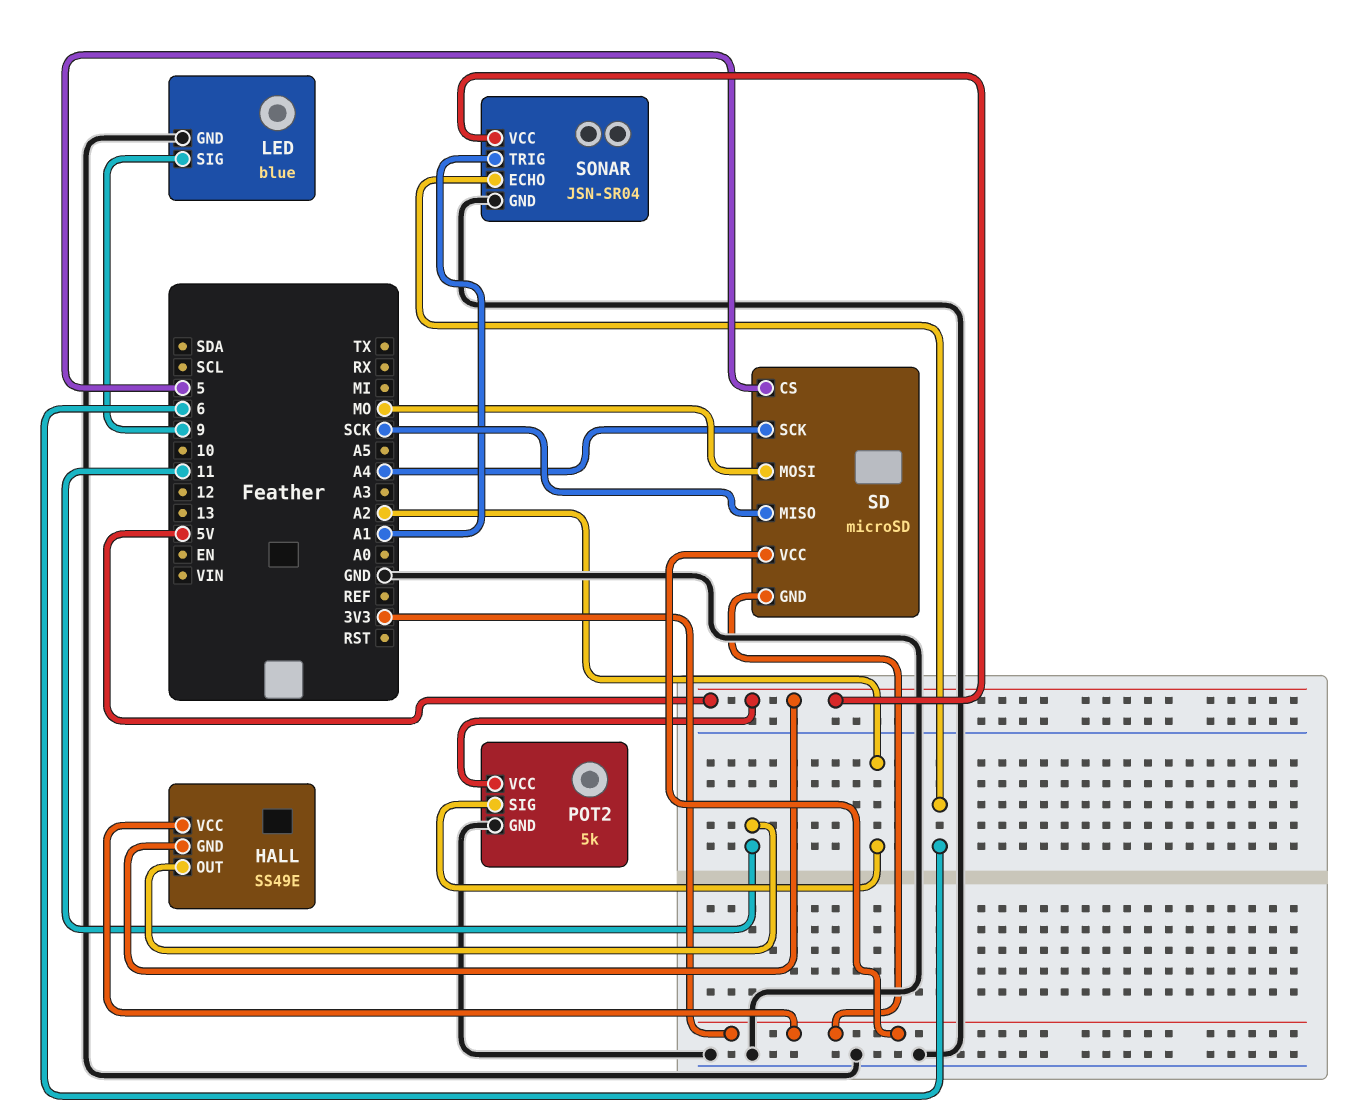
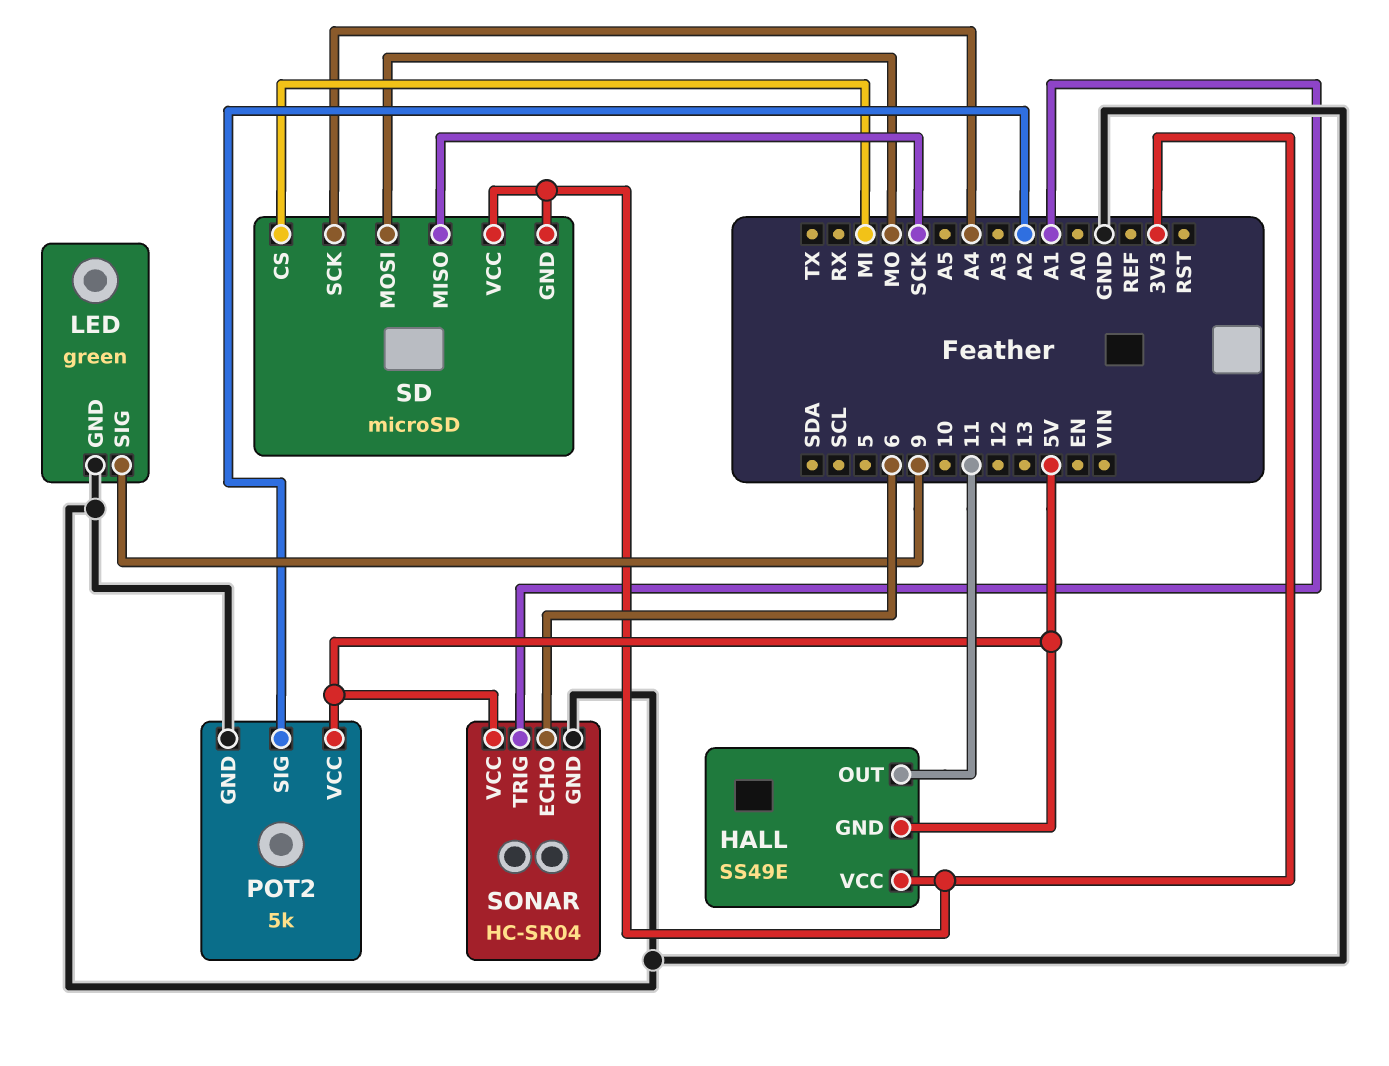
LED: blue -> green
SD pin CS: 5 -> MI
SONAR: JSN-SR04 -> HC-SR04

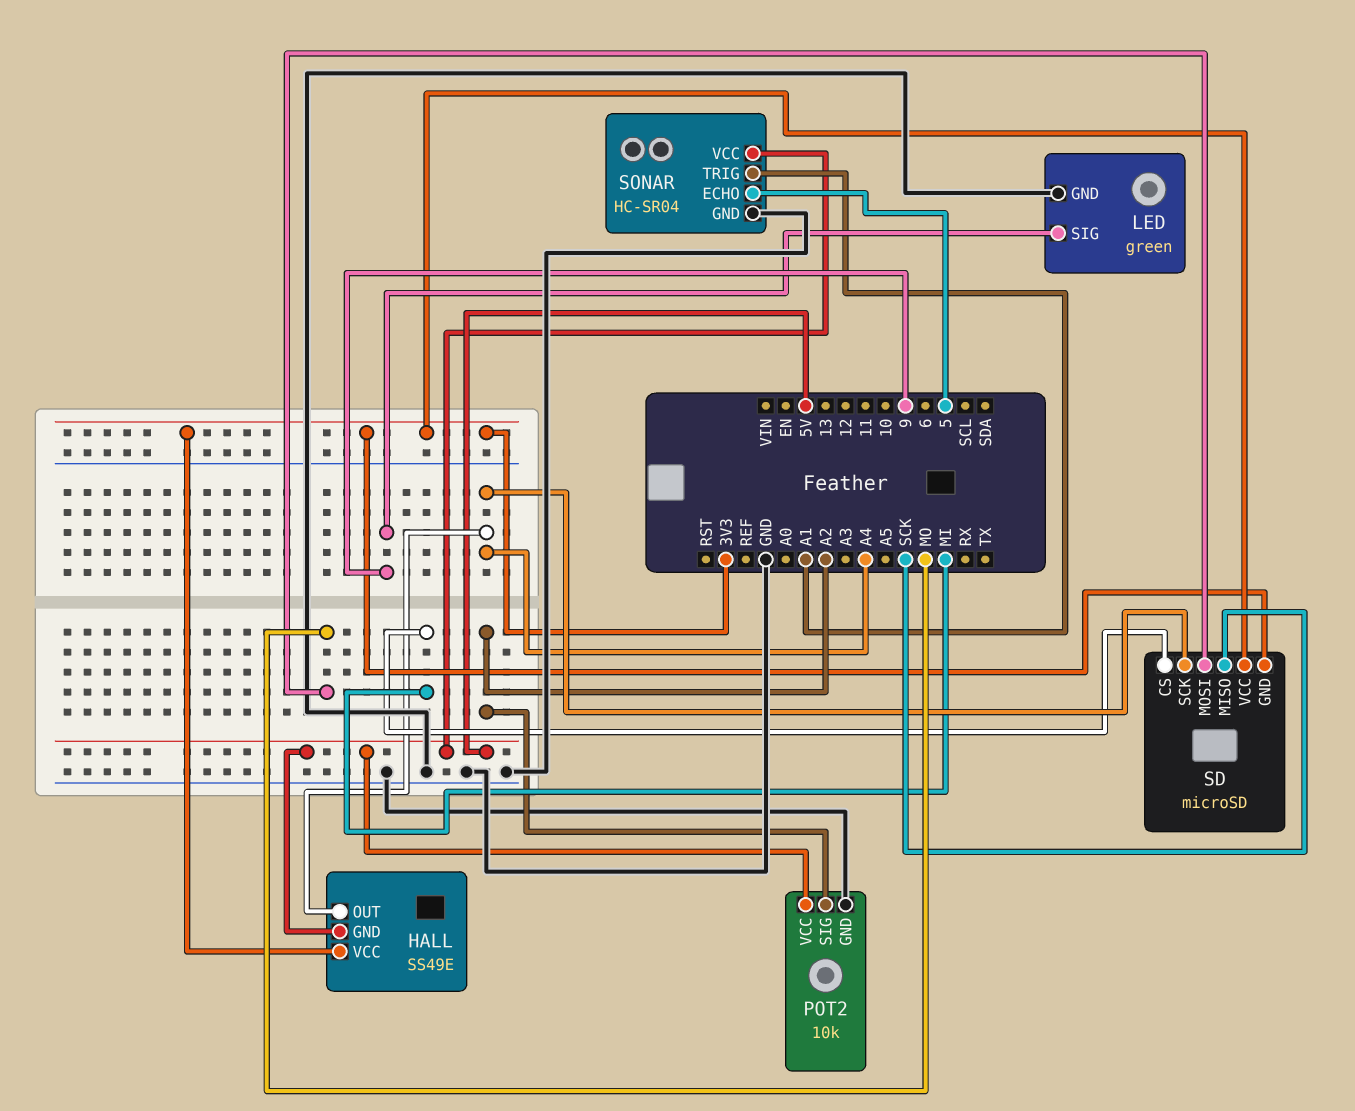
HALL pin OUT: 11 -> A4
POT2: 5k -> 10k
SONAR pin ECHO: 6 -> 5

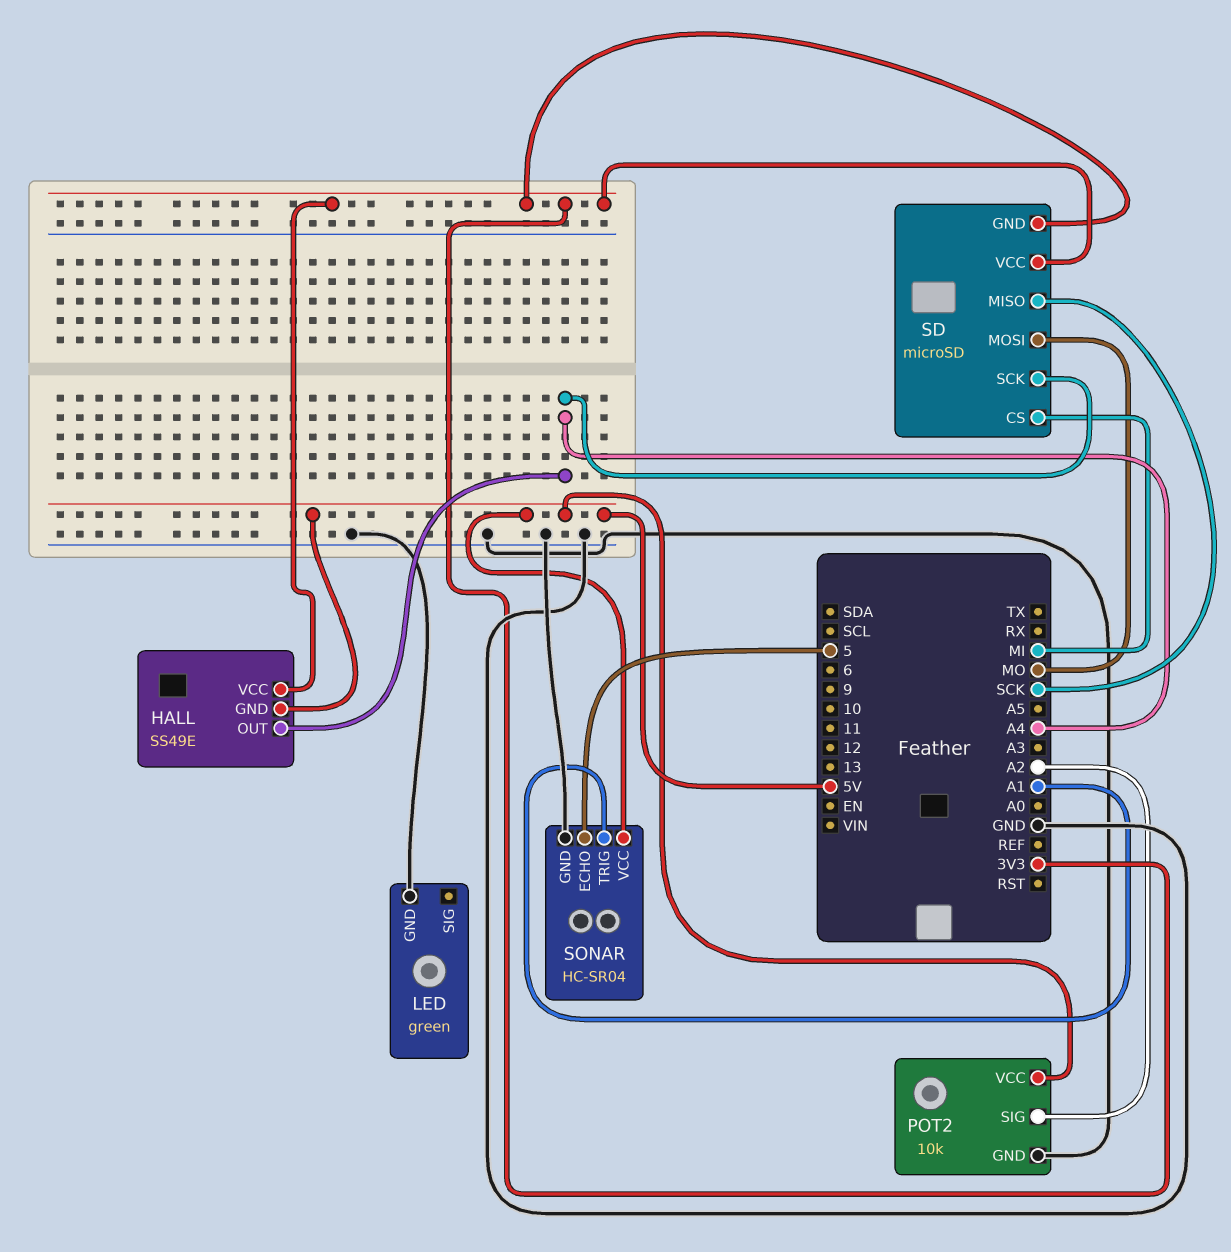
LED pin SIG: 9 -> none

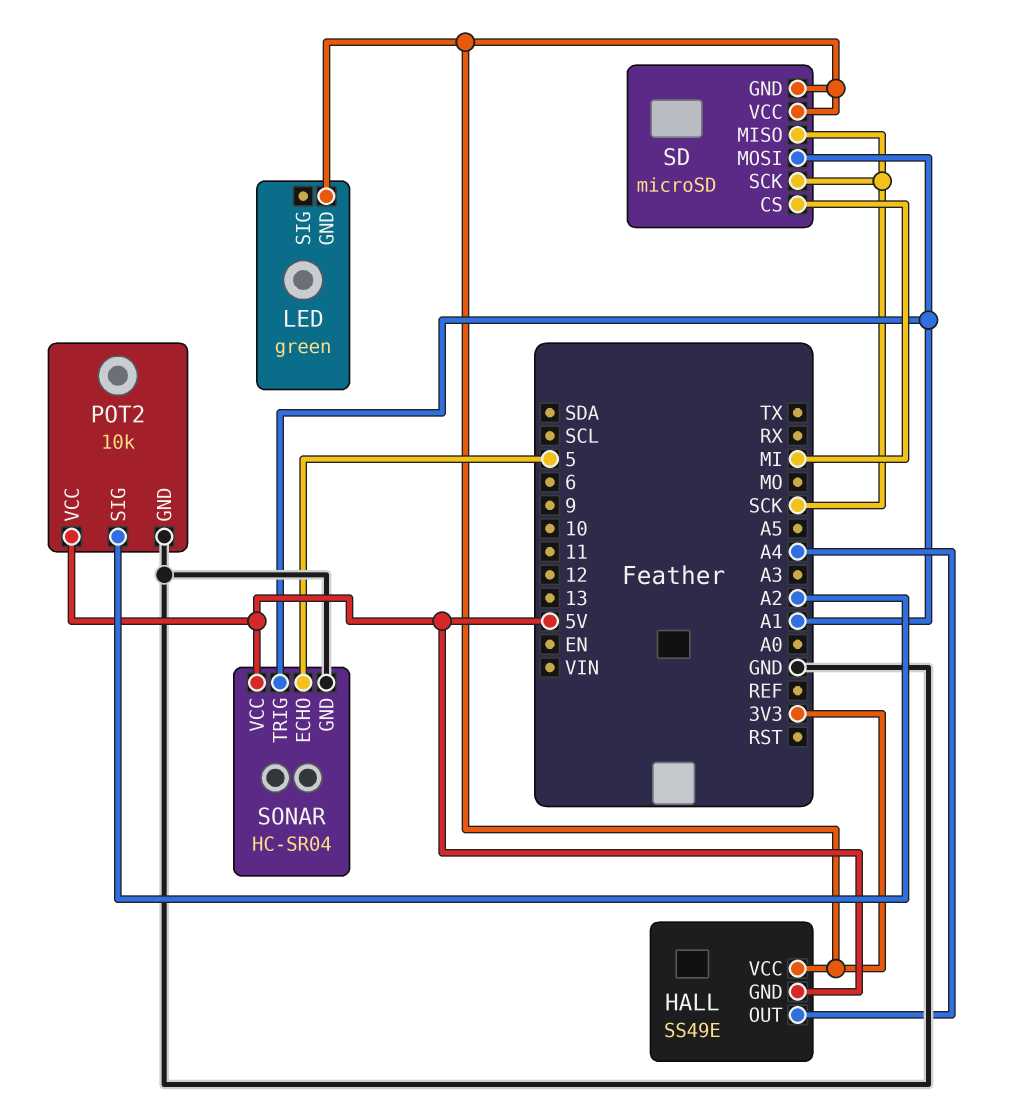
LED pin GND: GND -> 3V3
SD pin MOSI: MO -> A1
SD pin SCK: A4 -> SCK

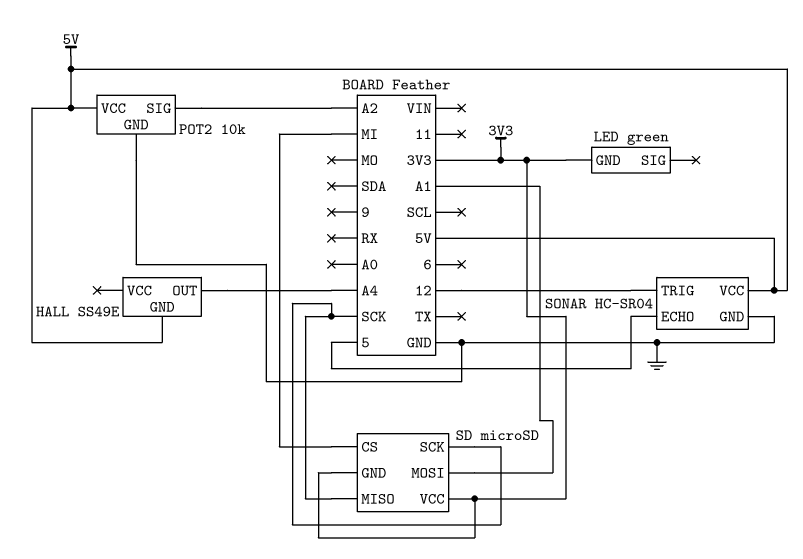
HALL pin VCC: 3V3 -> none
SONAR pin TRIG: A1 -> 12

